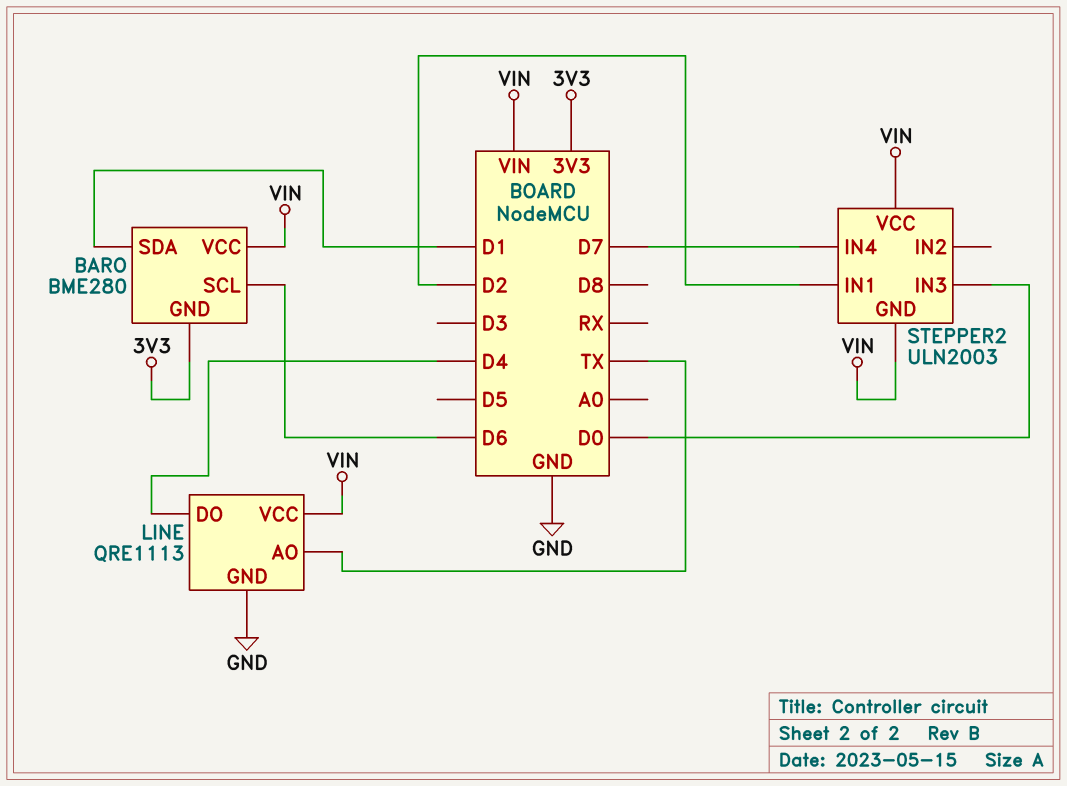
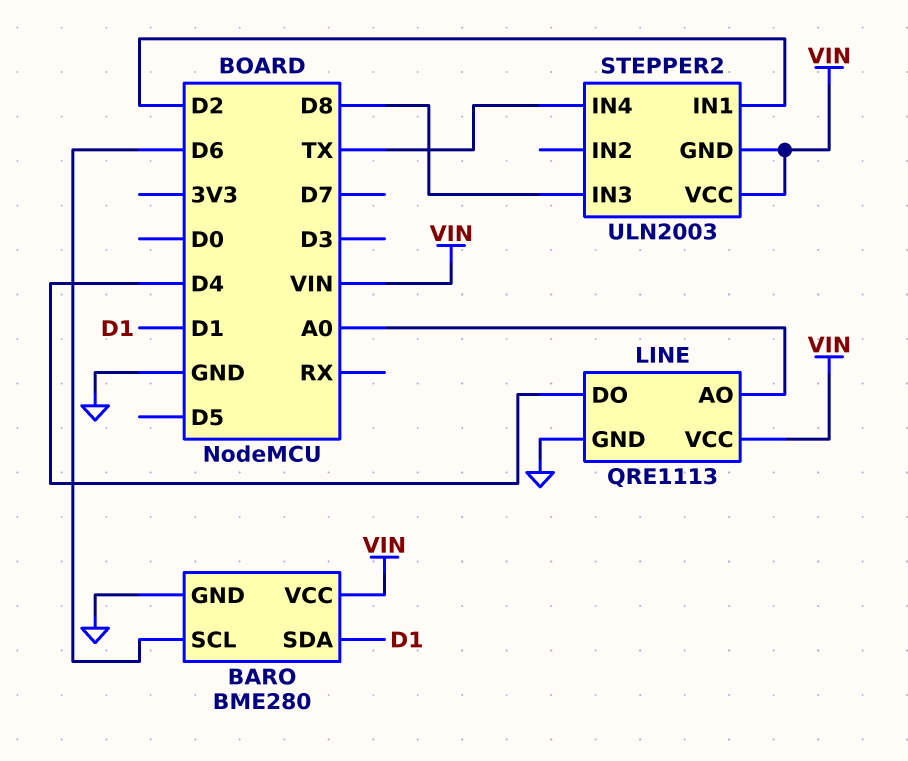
BARO pin GND: 3V3 -> GND
LINE pin AO: TX -> A0
STEPPER2 pin IN3: D0 -> D8
STEPPER2 pin IN4: D7 -> TX

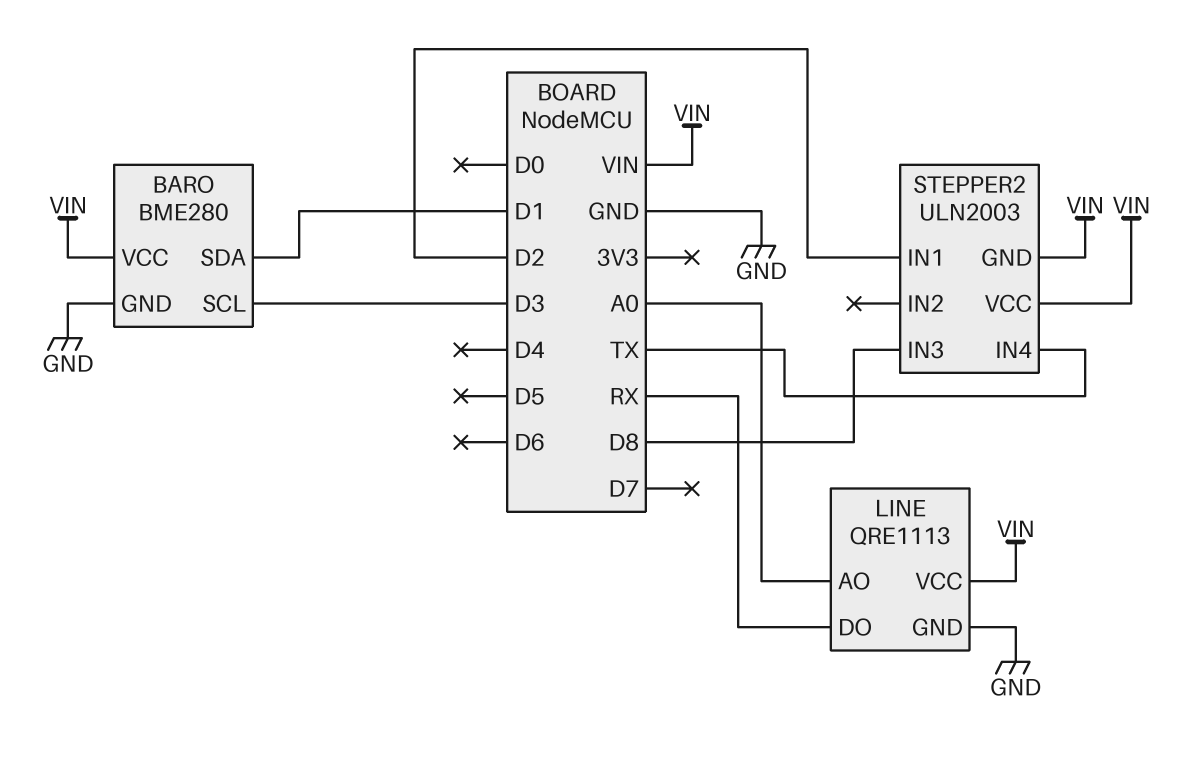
BARO pin SCL: D6 -> D3
LINE pin DO: D4 -> RX

